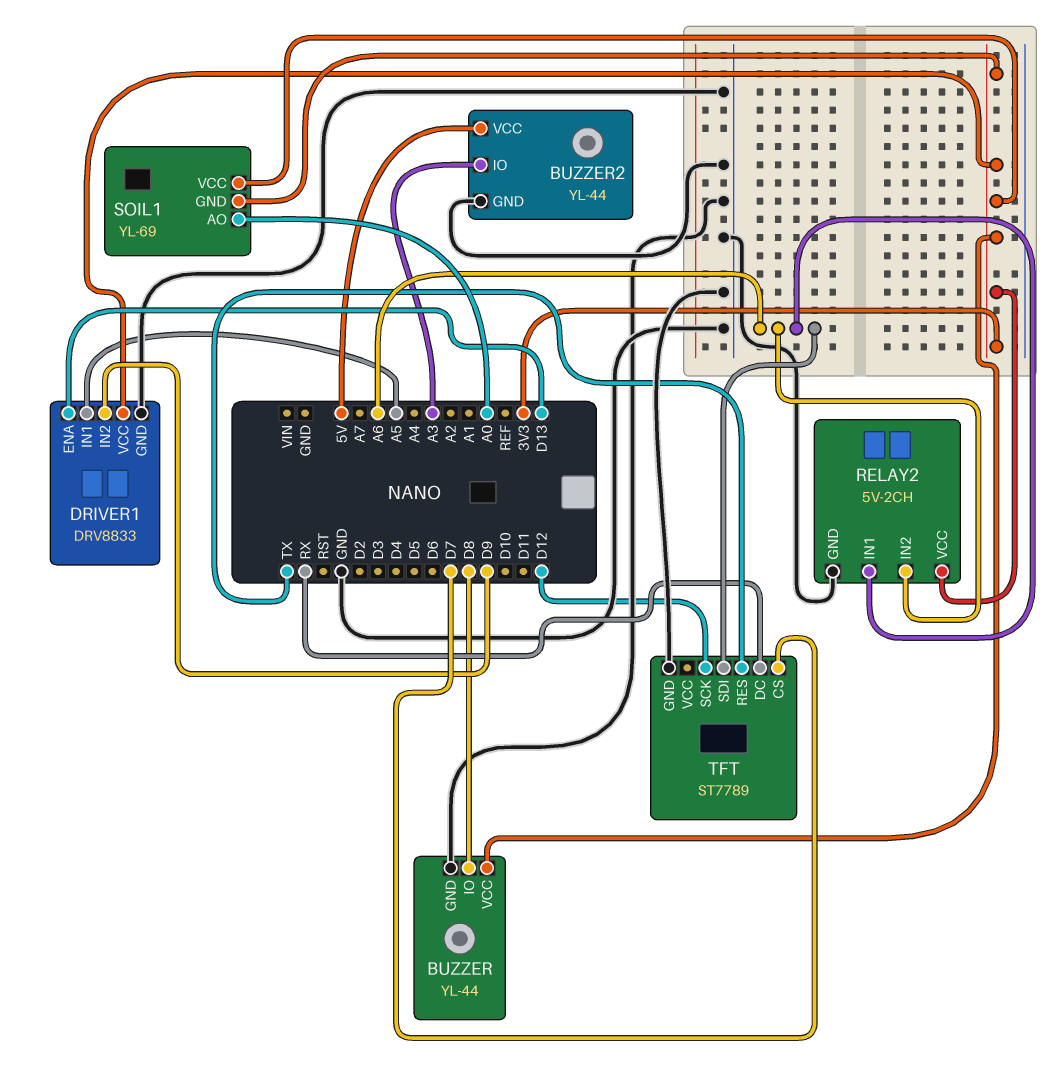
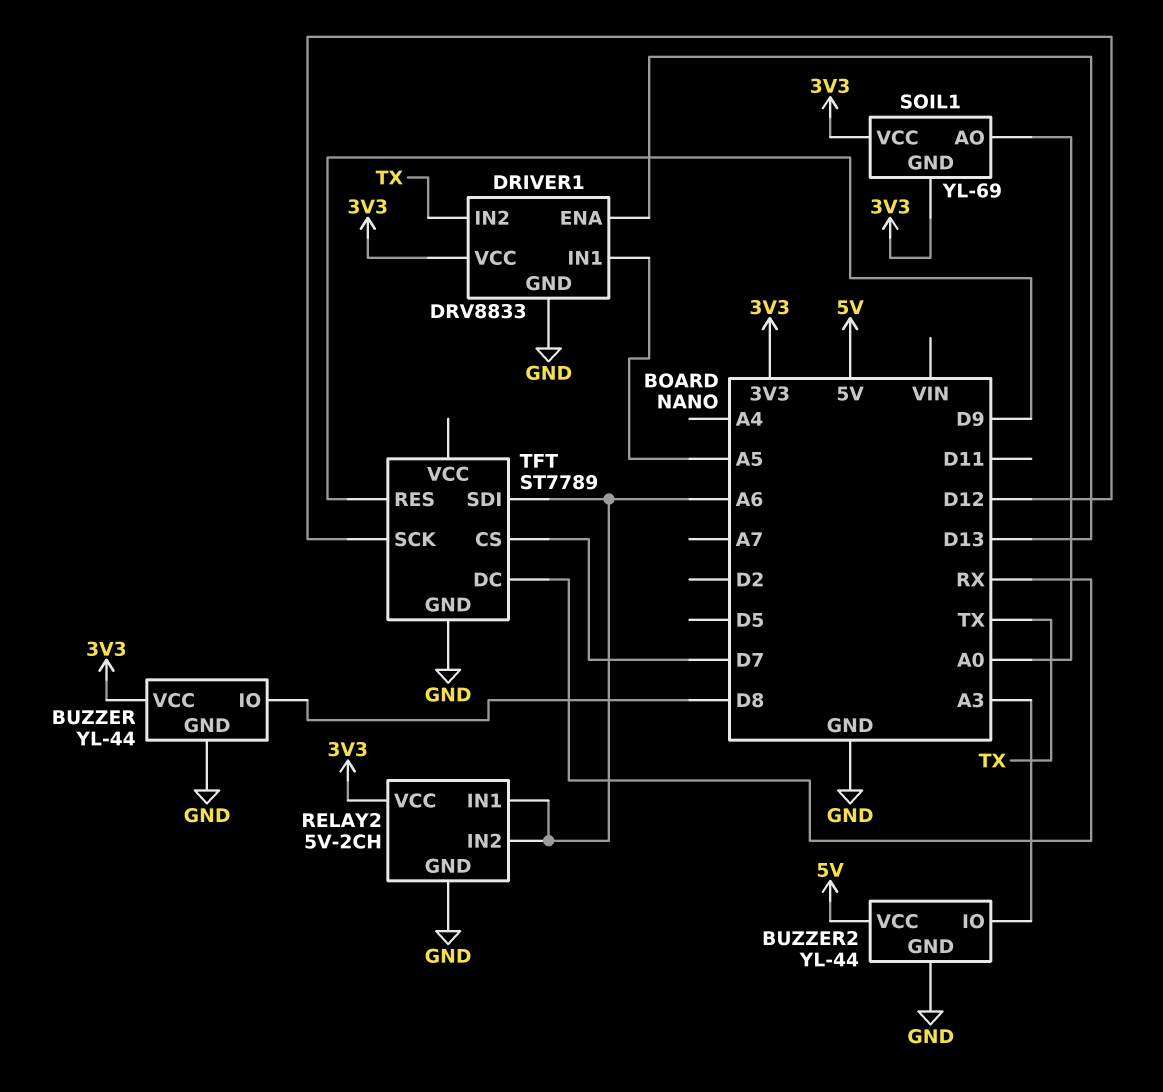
DRIVER1 pin IN2: D9 -> TX
TFT pin RES: TX -> D9

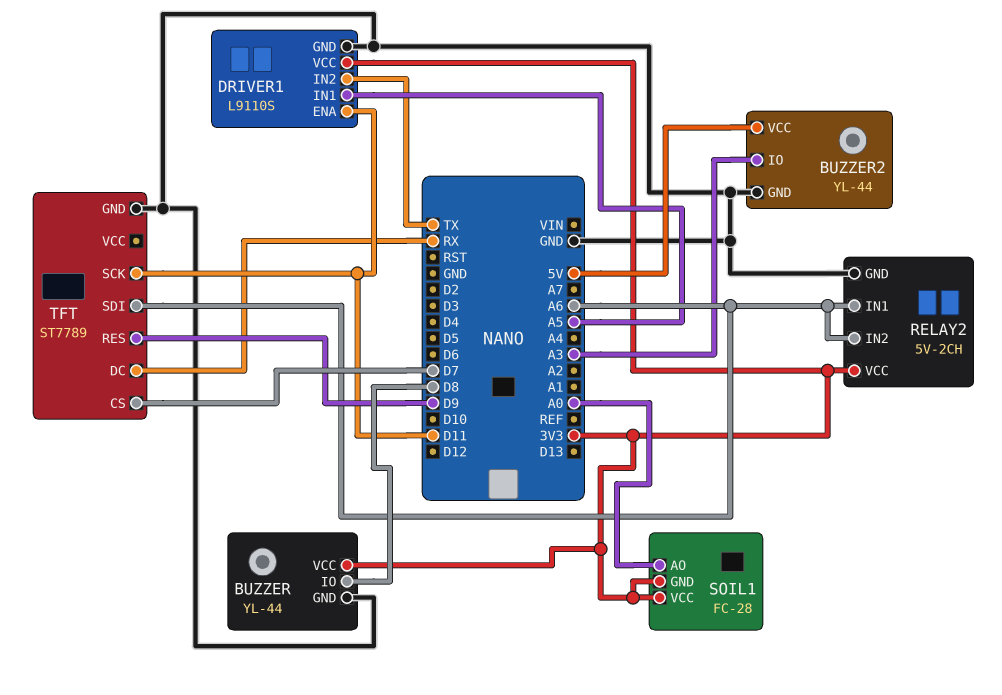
DRIVER1: DRV8833 -> L9110S
DRIVER1 pin ENA: D13 -> D11
SOIL1: YL-69 -> FC-28
TFT pin SCK: D12 -> D11

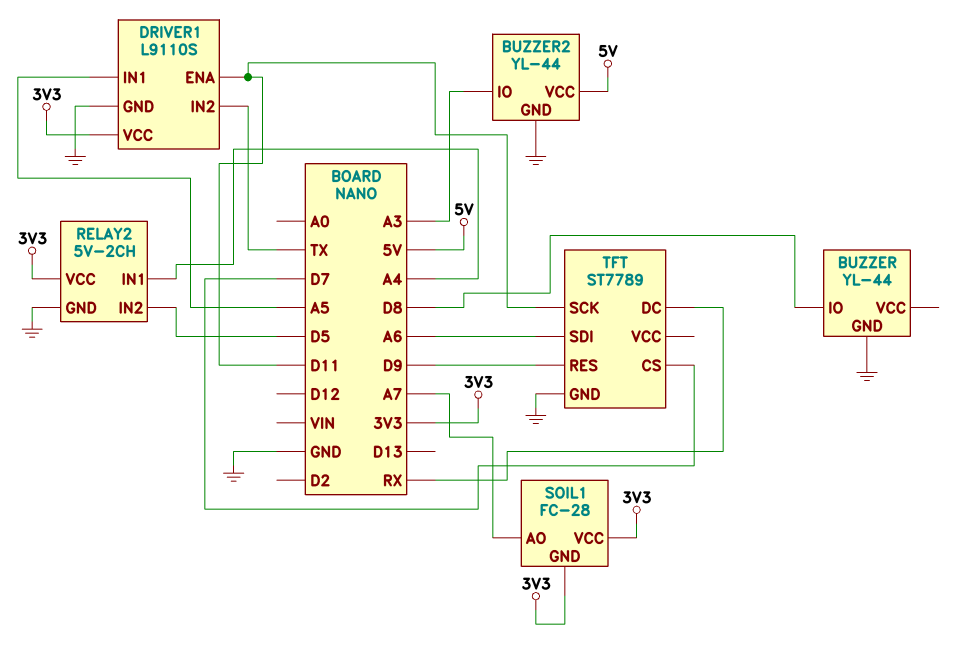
BUZZER pin VCC: 3V3 -> none
RELAY2 pin IN1: A6 -> A4
RELAY2 pin IN2: A6 -> D5
SOIL1 pin AO: A0 -> A7

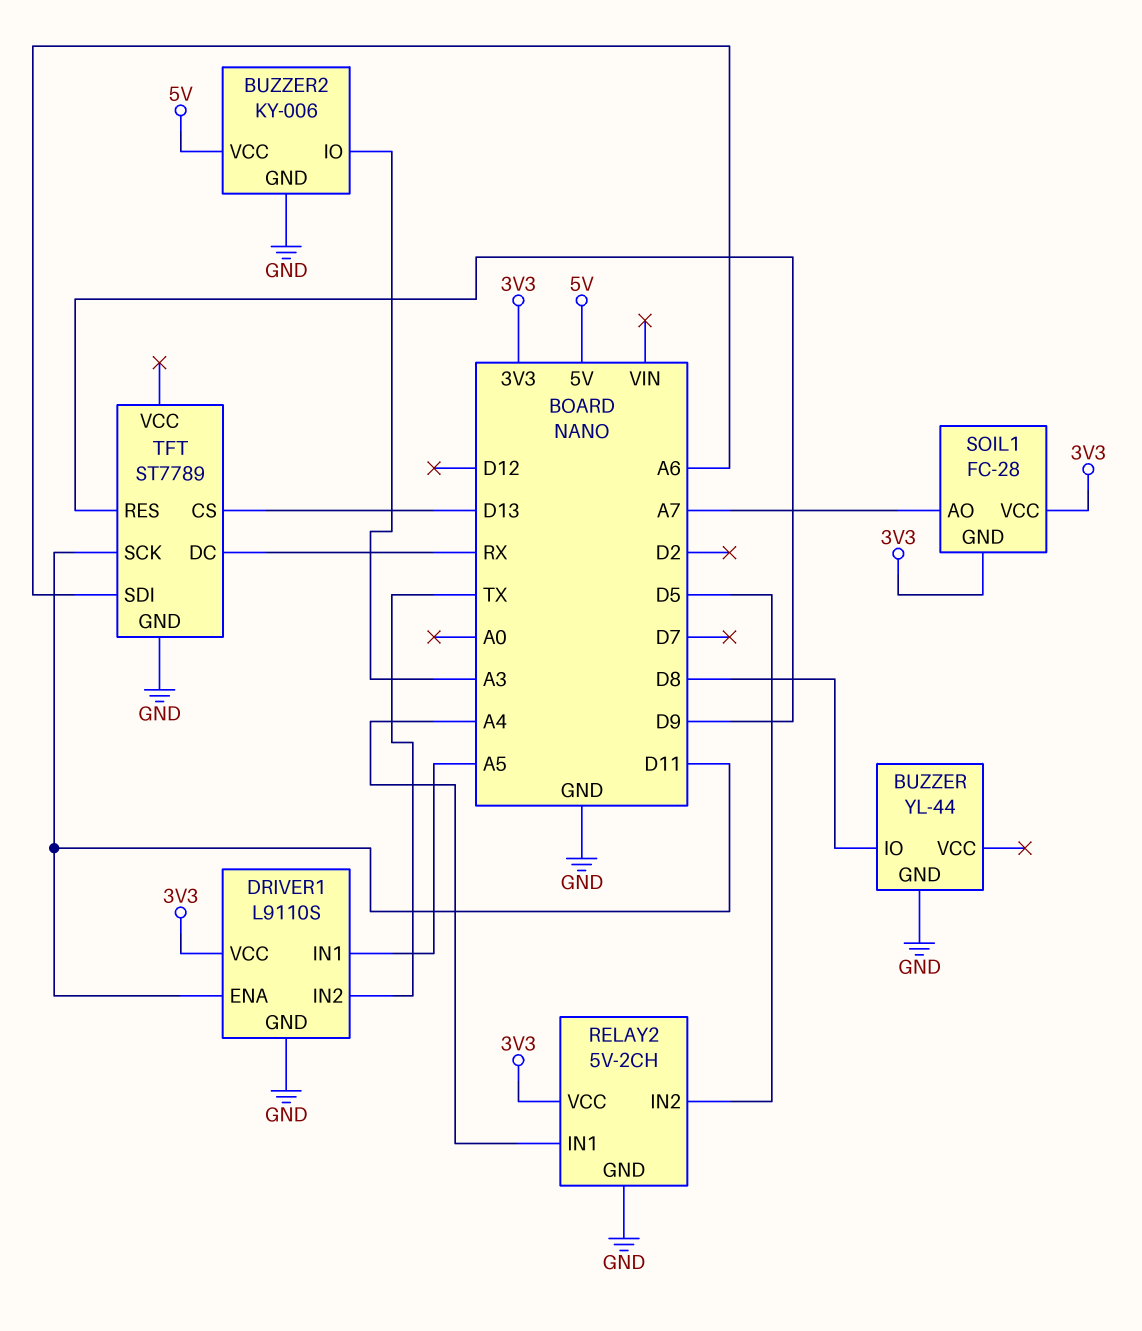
BUZZER2: YL-44 -> KY-006
TFT pin CS: D7 -> D13

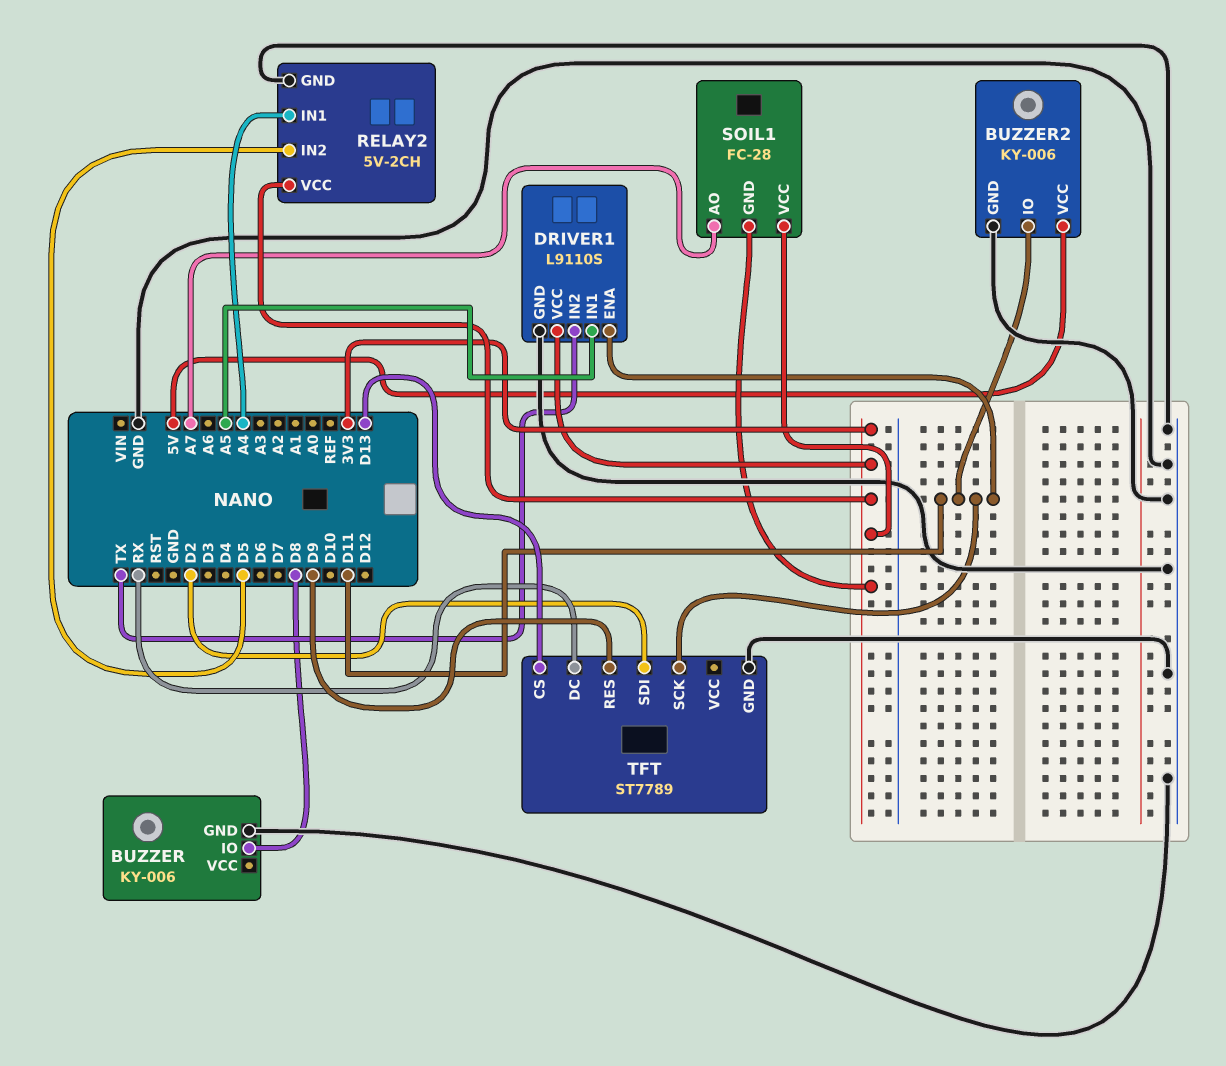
BUZZER: YL-44 -> KY-006
BUZZER2 pin IO: A3 -> D11
TFT pin SDI: A6 -> D2

